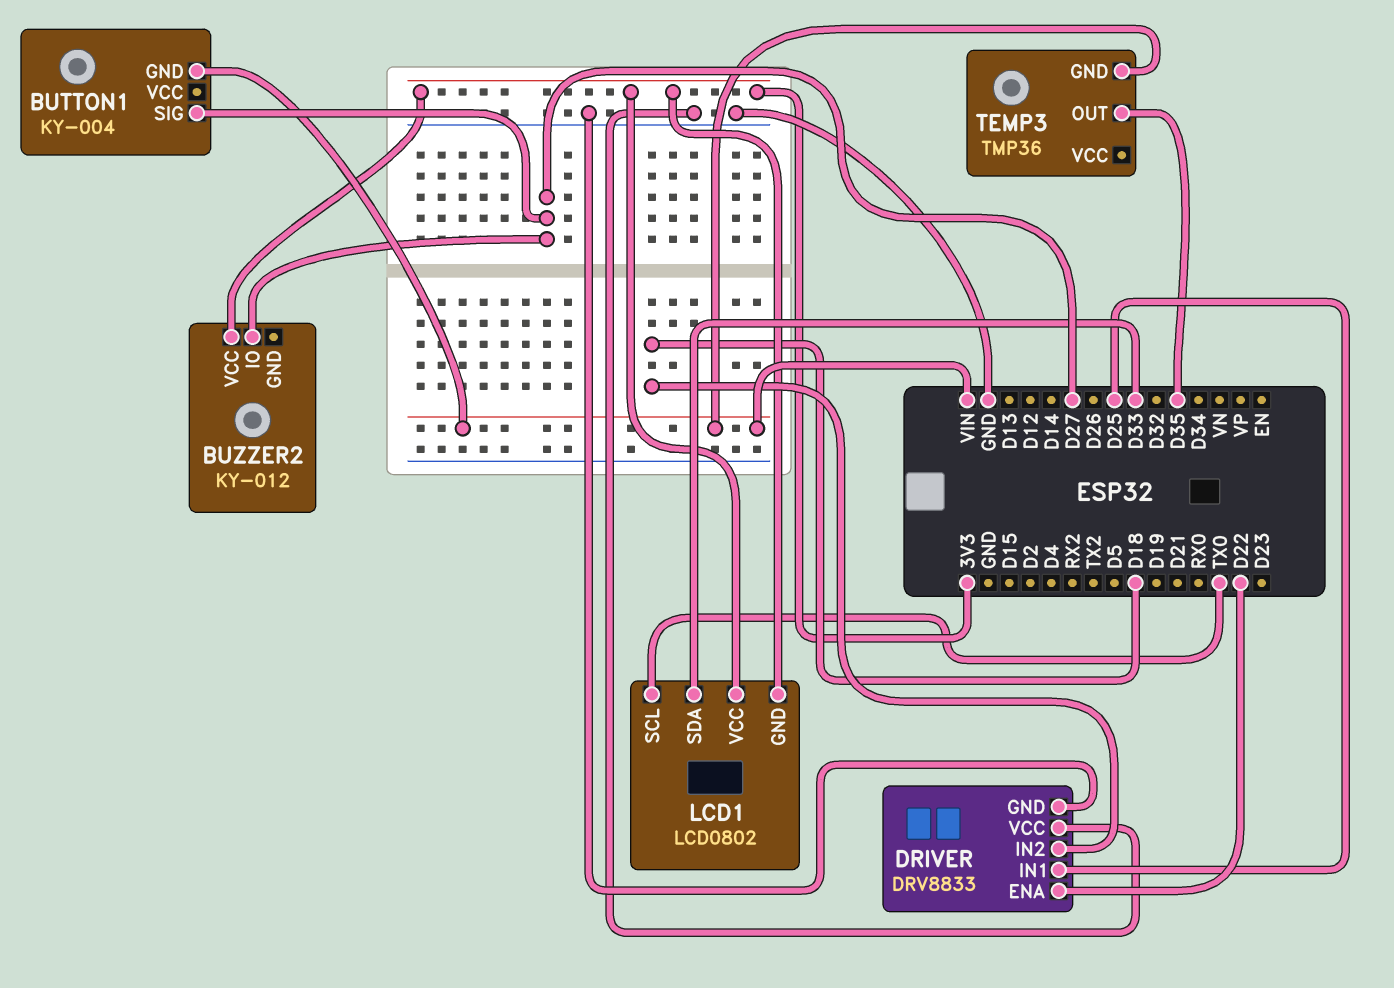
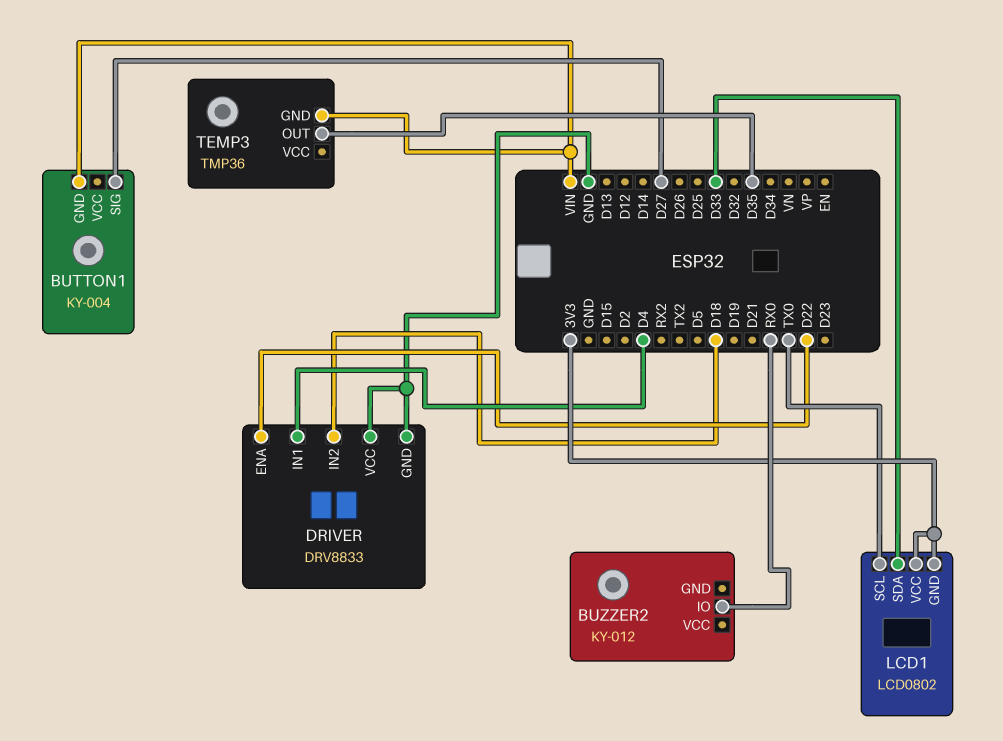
BUZZER2 pin IO: D27 -> RX0
BUZZER2 pin VCC: 3V3 -> none
DRIVER pin IN1: D25 -> D4

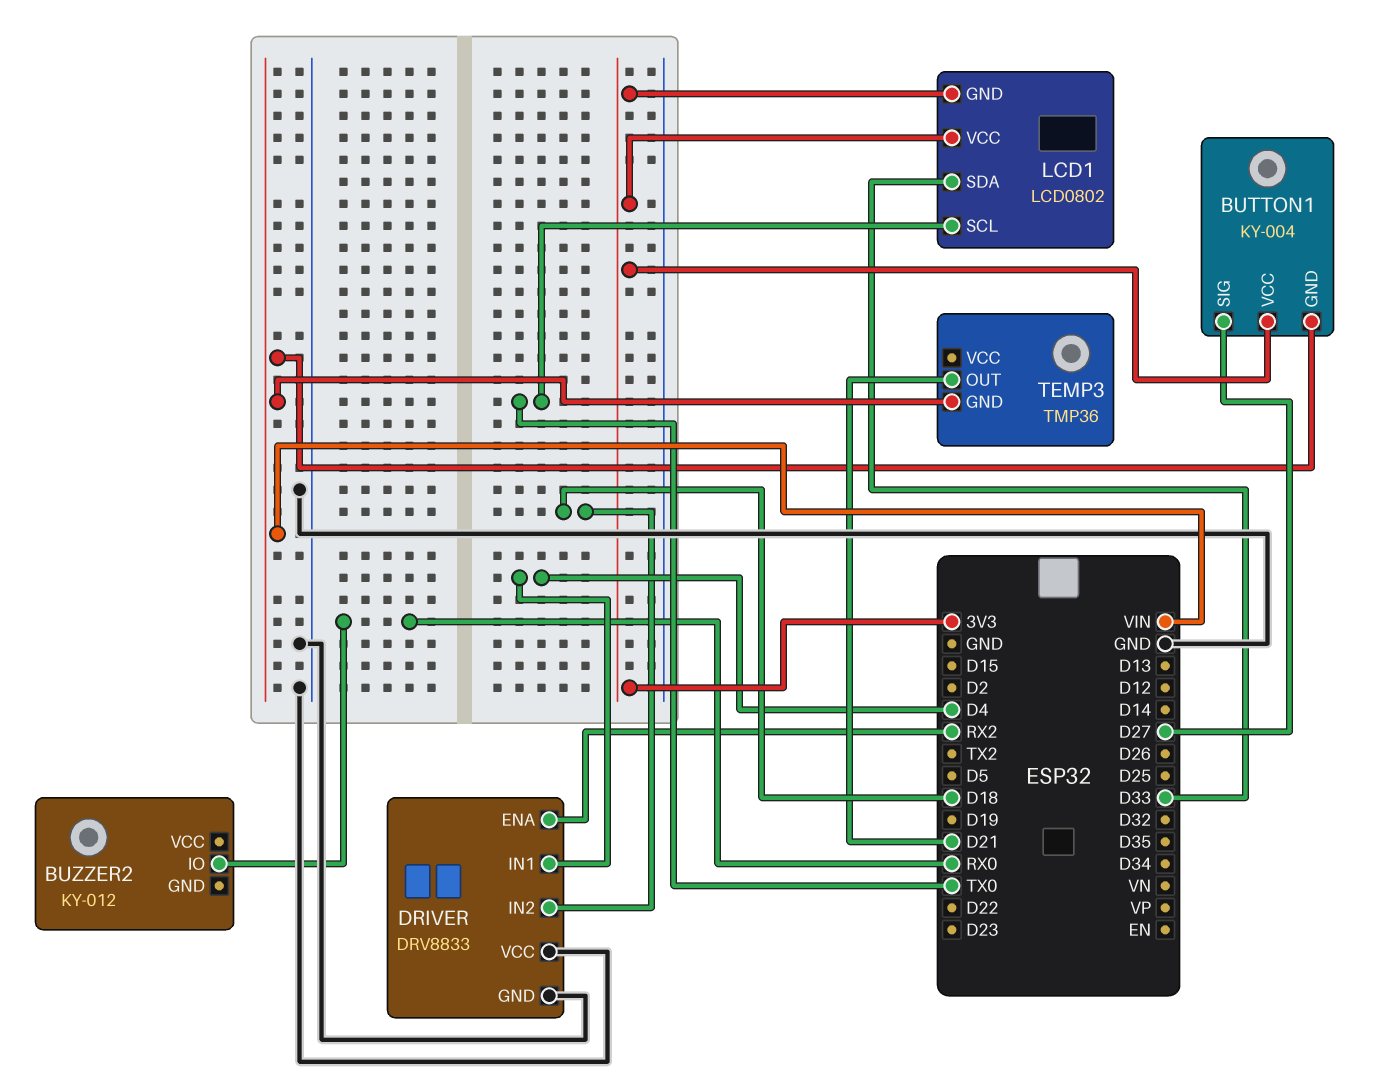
BUTTON1 pin VCC: none -> 3V3
DRIVER pin ENA: D22 -> RX2
TEMP3 pin OUT: D35 -> D21

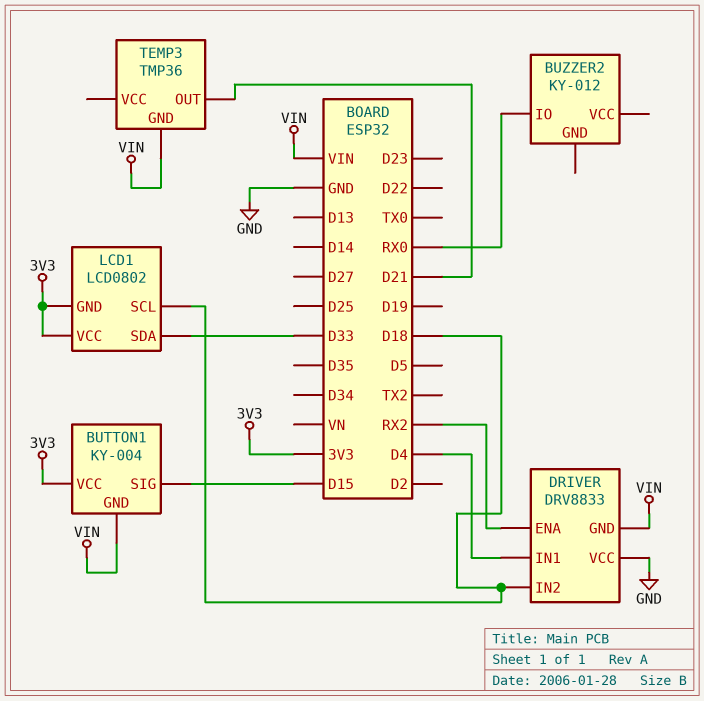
BUTTON1 pin SIG: D27 -> D15
DRIVER pin GND: GND -> VIN
LCD1 pin SCL: TX0 -> D18

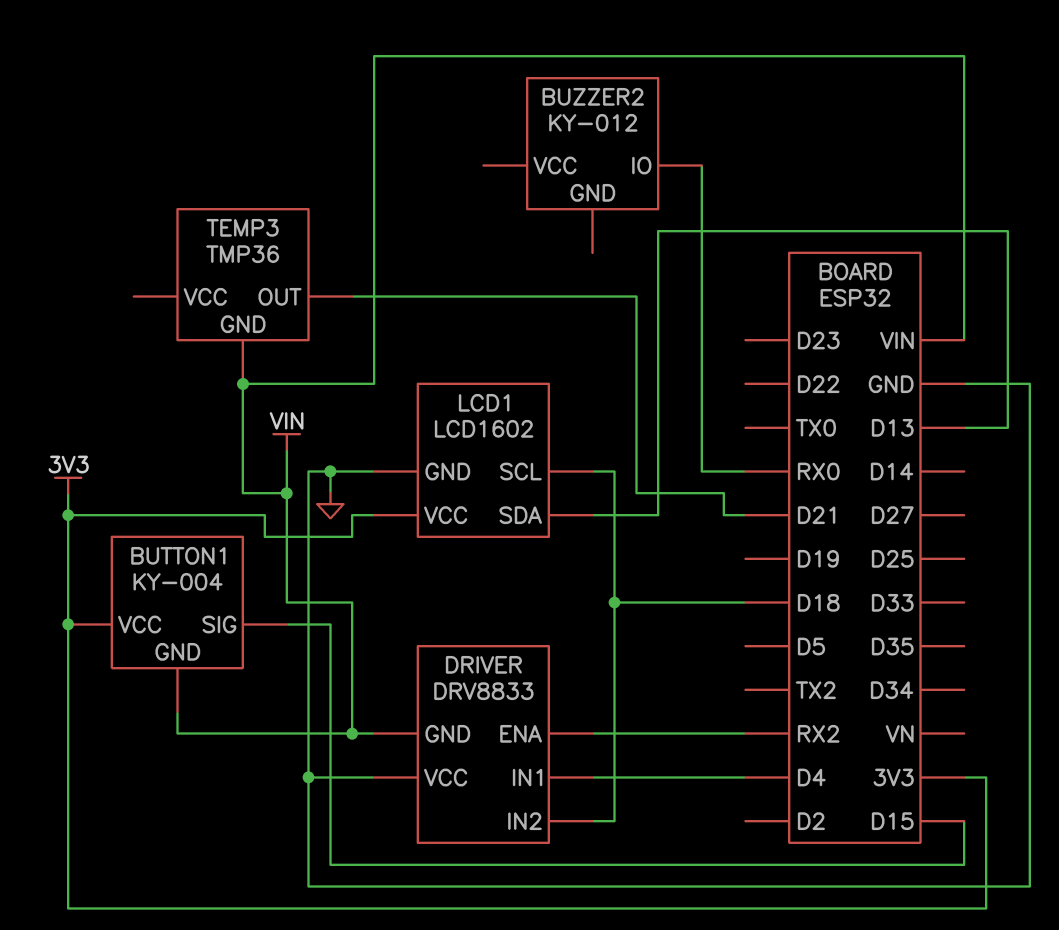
LCD1: LCD0802 -> LCD1602
LCD1 pin GND: 3V3 -> GND
LCD1 pin SDA: D33 -> D13

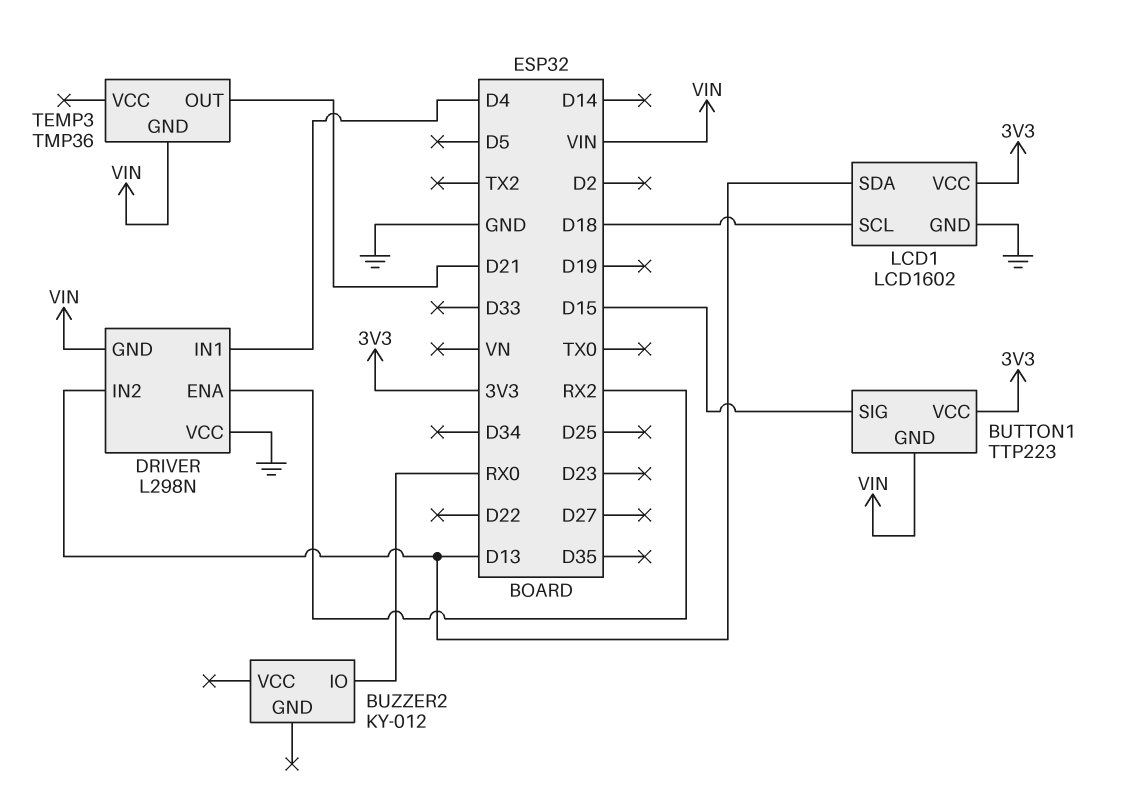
BUTTON1: KY-004 -> TTP223
DRIVER: DRV8833 -> L298N
DRIVER pin IN2: D18 -> D13

